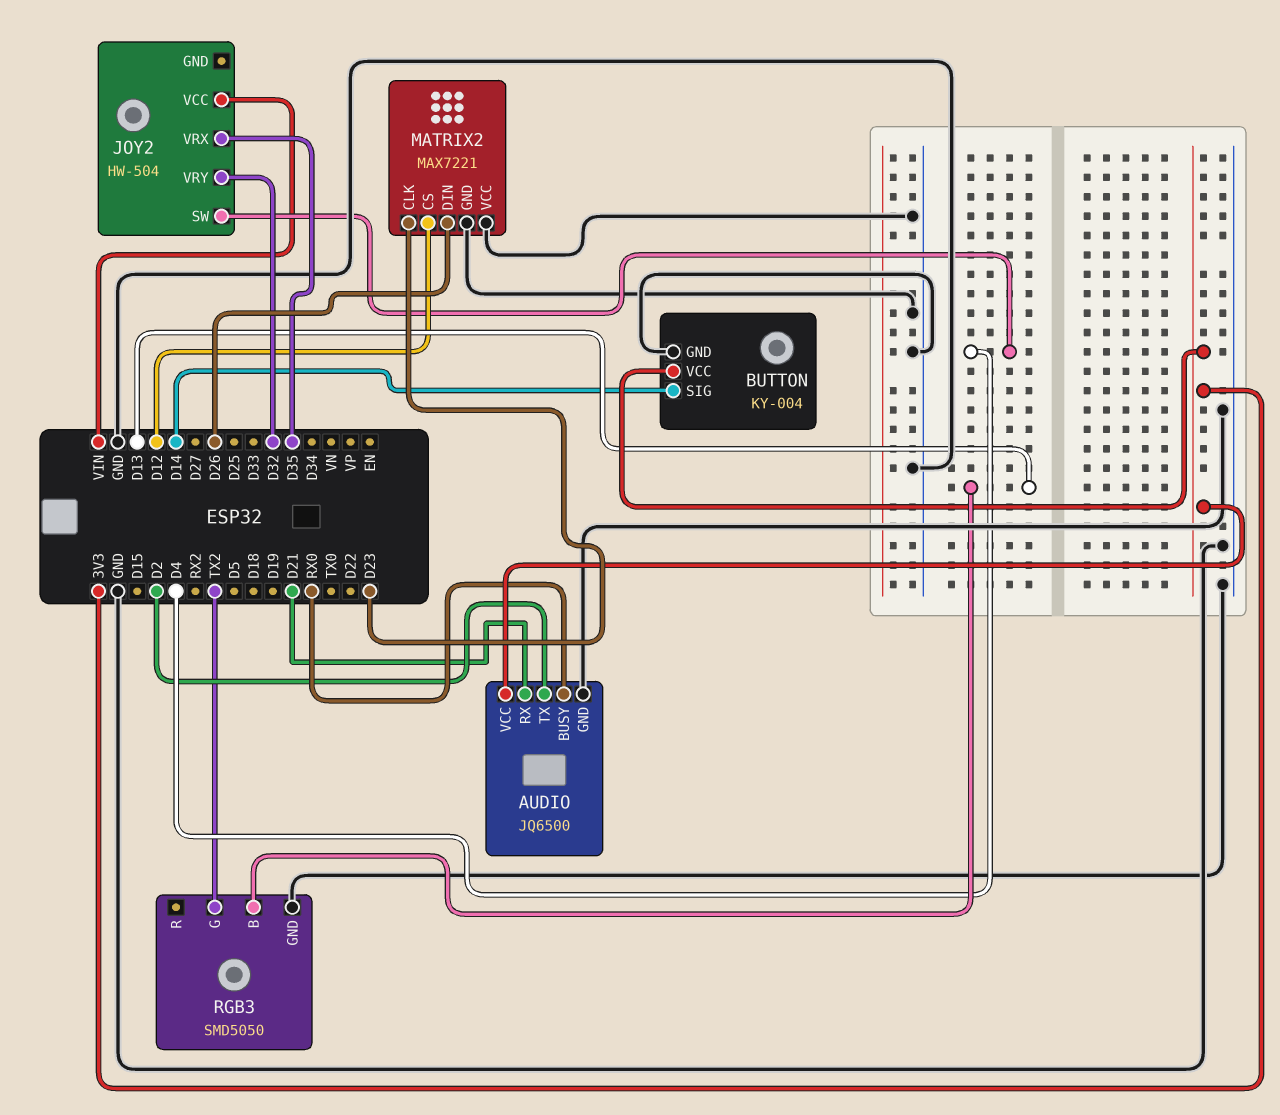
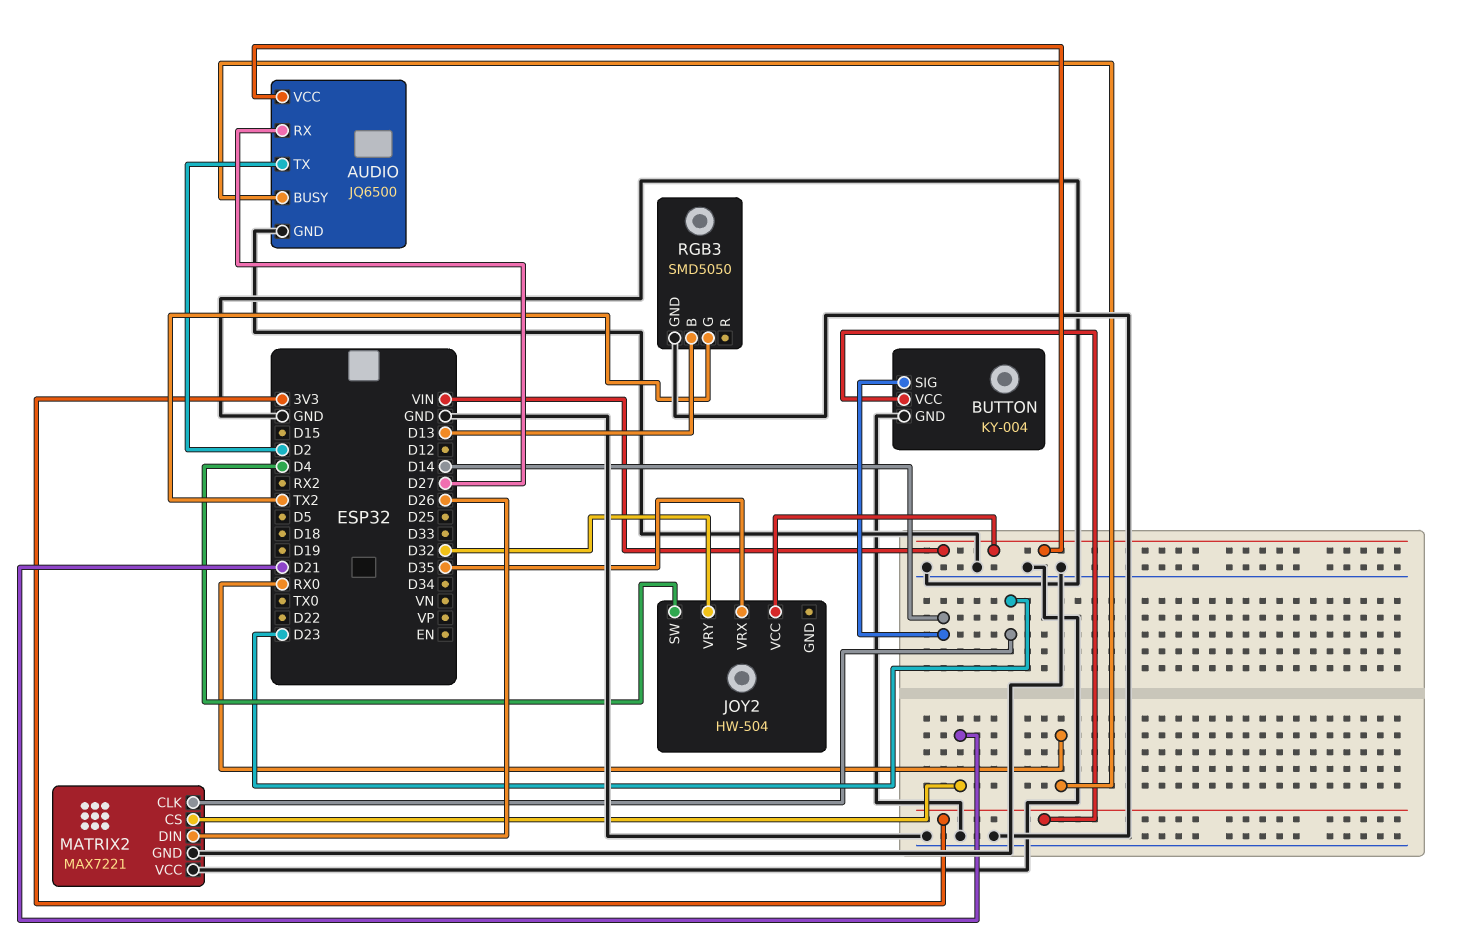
AUDIO pin RX: D21 -> D27
AUDIO pin VCC: 3V3 -> VIN
MATRIX2 pin CS: D12 -> D21

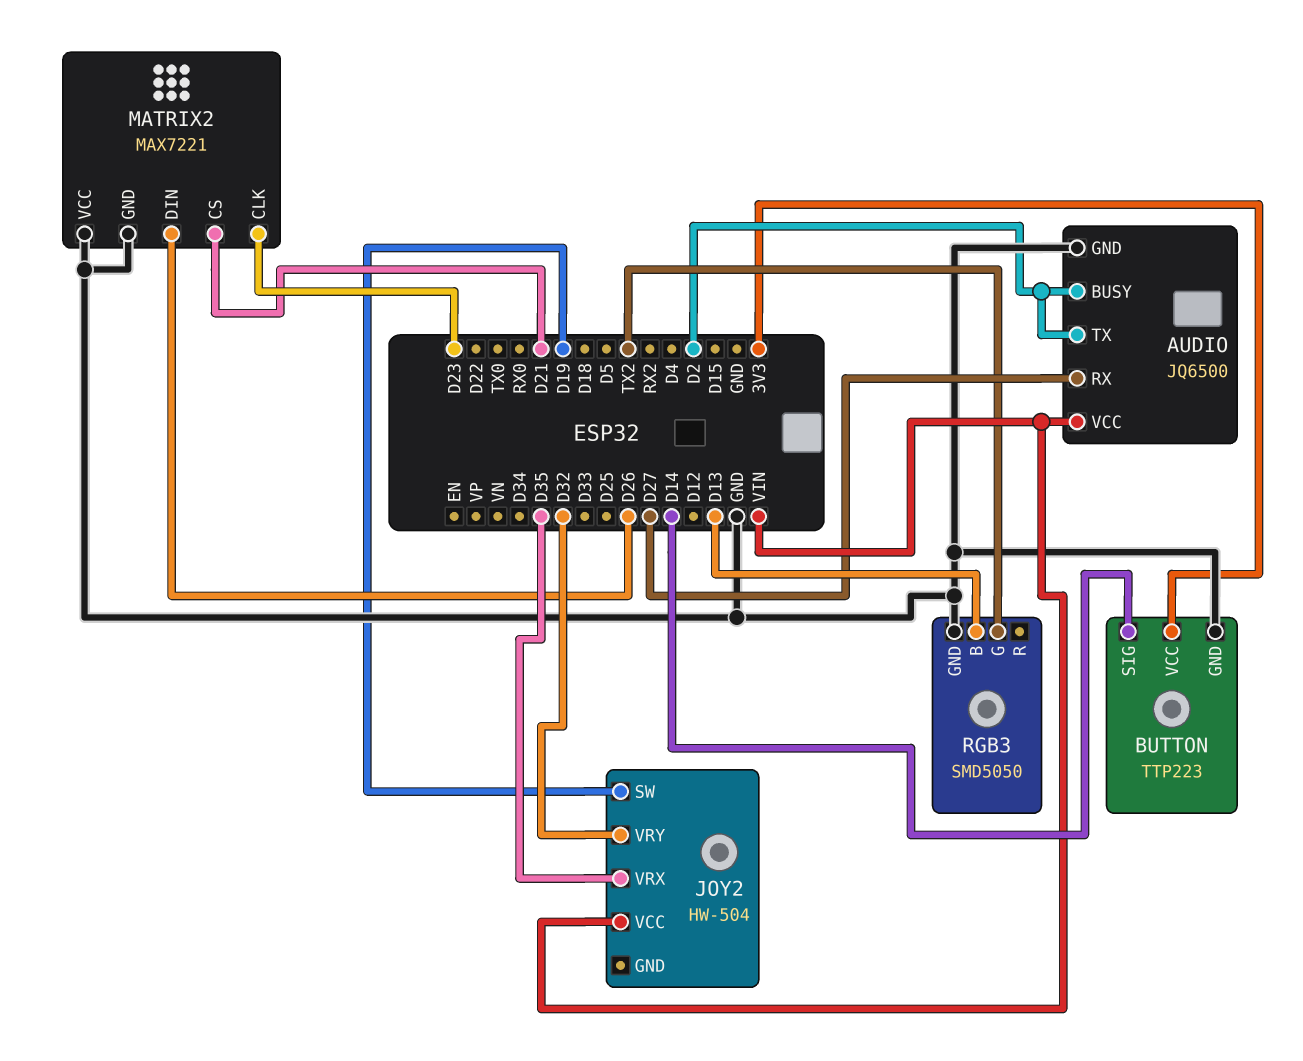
AUDIO pin BUSY: RX0 -> D2
BUTTON: KY-004 -> TTP223
JOY2 pin SW: D4 -> D19

